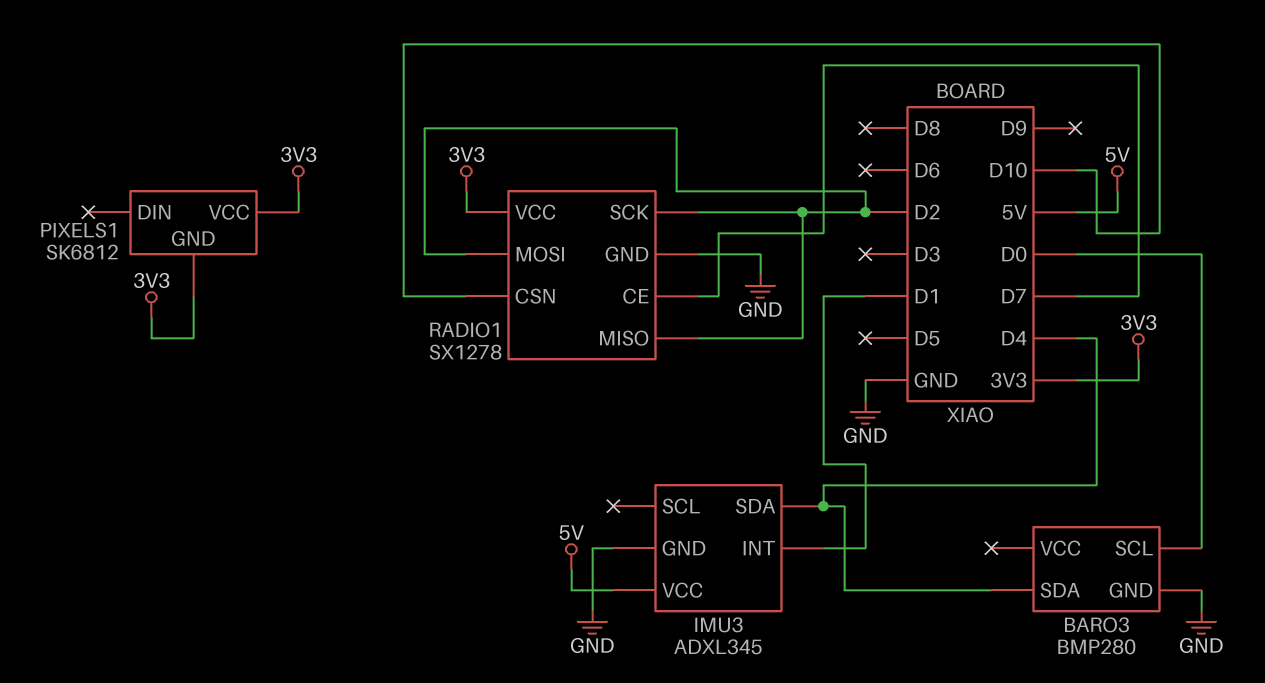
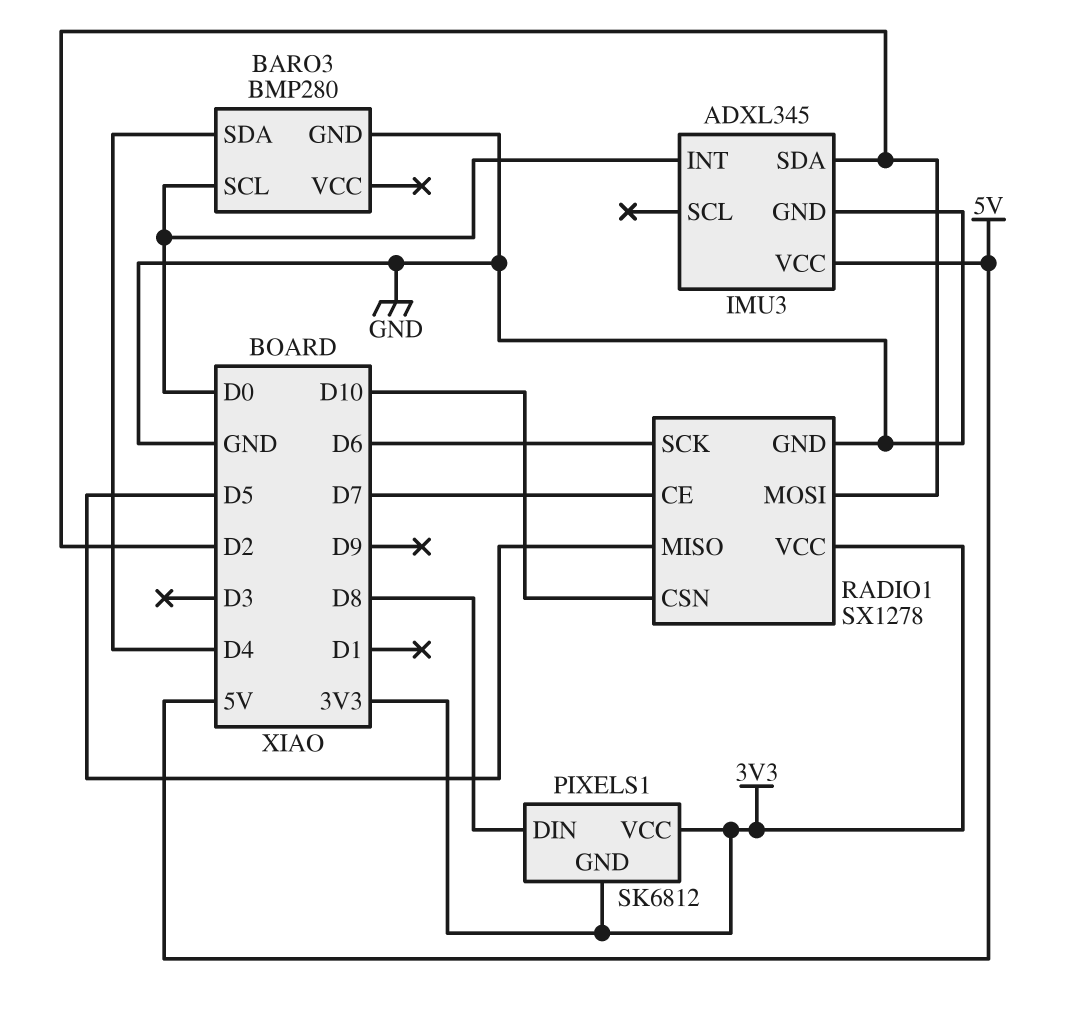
IMU3 pin INT: D1 -> D0
IMU3 pin SDA: D4 -> D2
PIXELS1 pin DIN: none -> D8
RADIO1 pin MISO: D2 -> D5
RADIO1 pin SCK: D2 -> D6

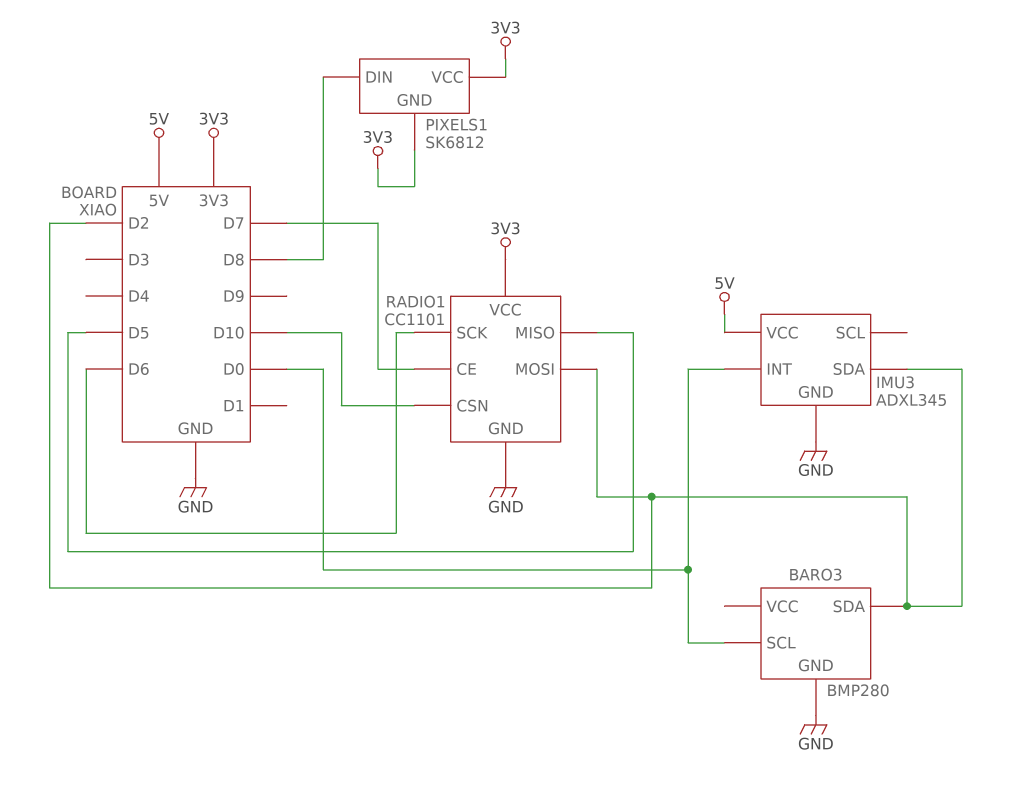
BARO3 pin SDA: D4 -> D2
RADIO1: SX1278 -> CC1101

